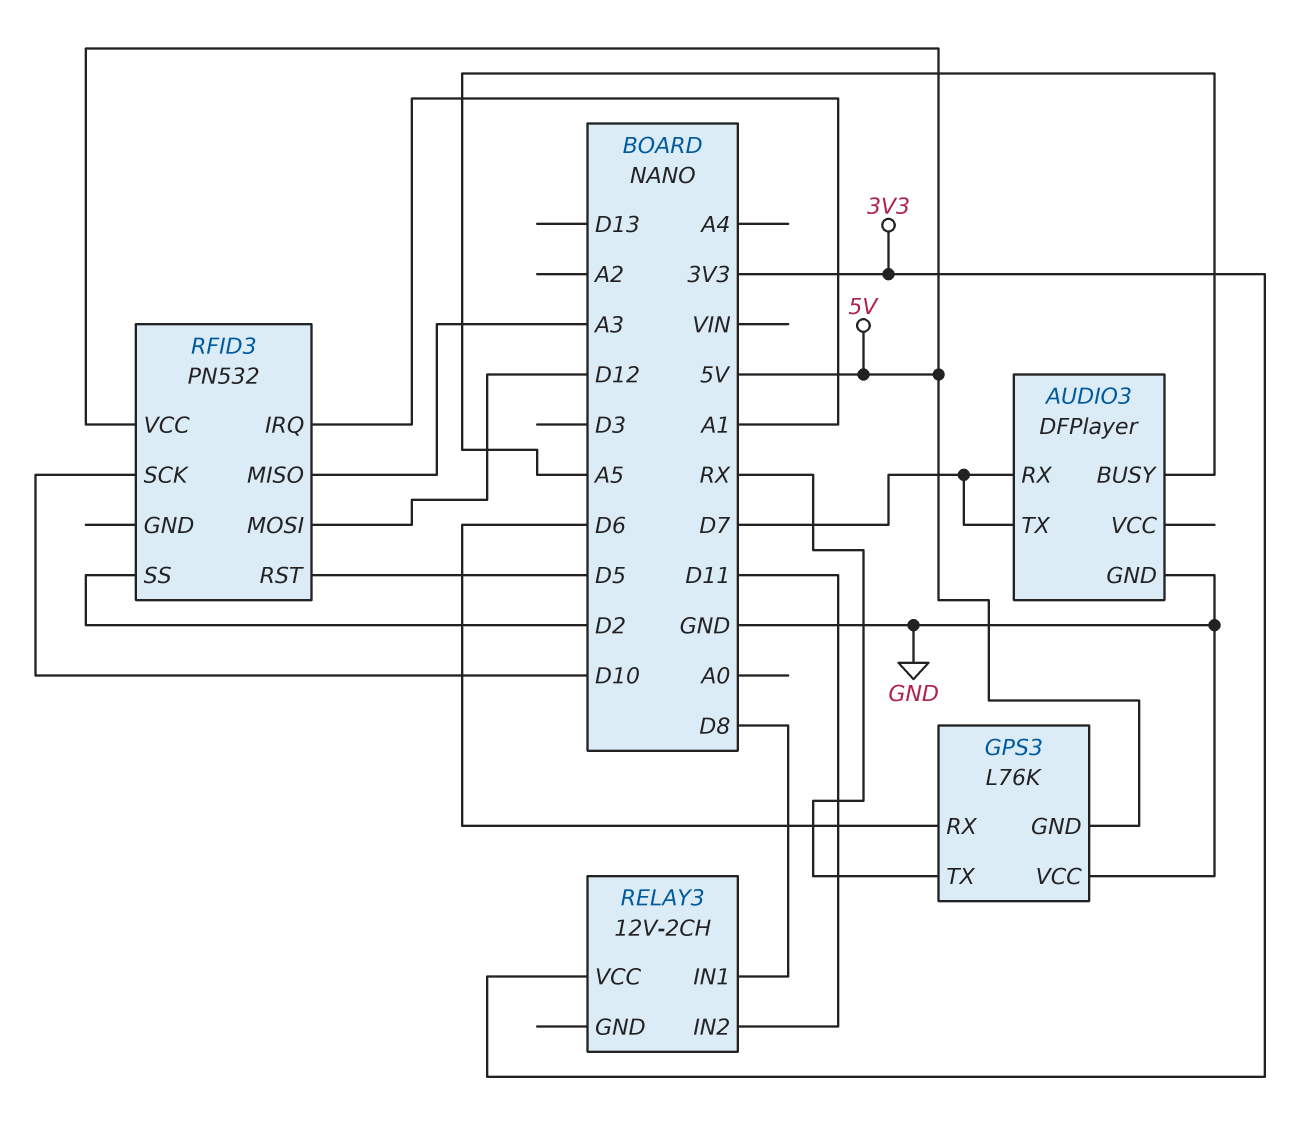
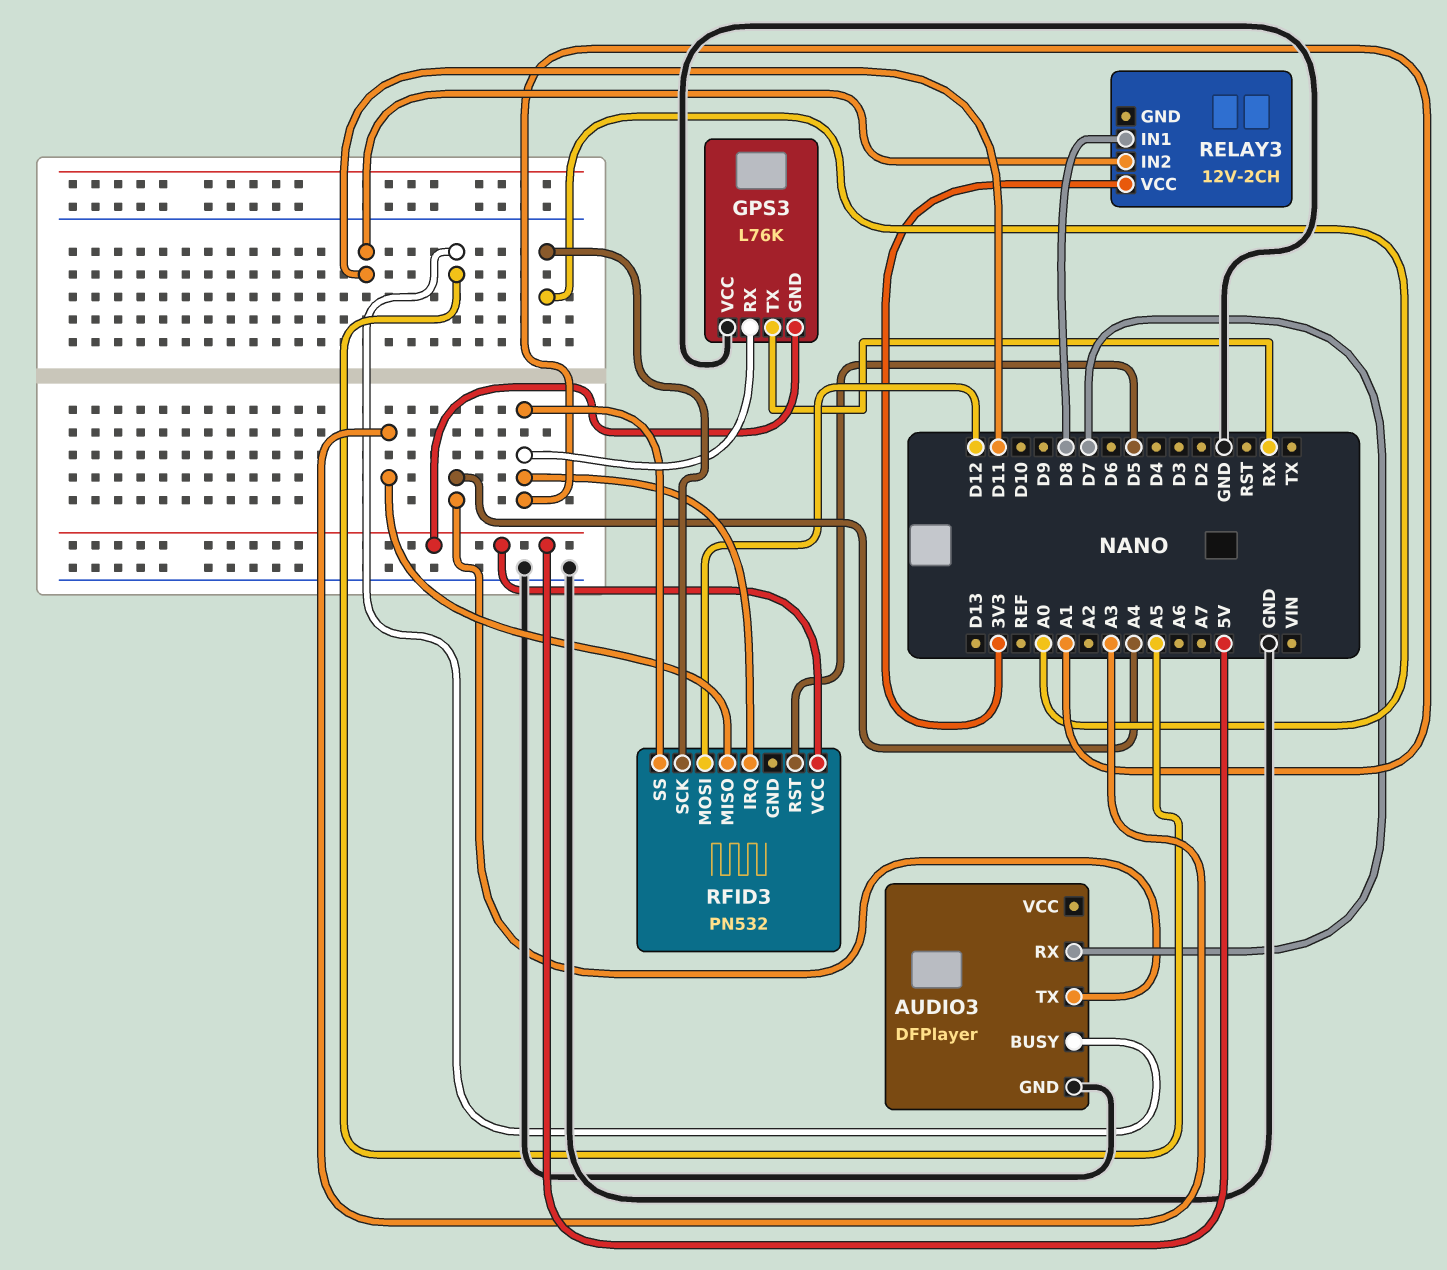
AUDIO3 pin TX: D7 -> A4
GPS3 pin RX: D6 -> A1
RFID3 pin SCK: D10 -> A0
RFID3 pin SS: D2 -> A1

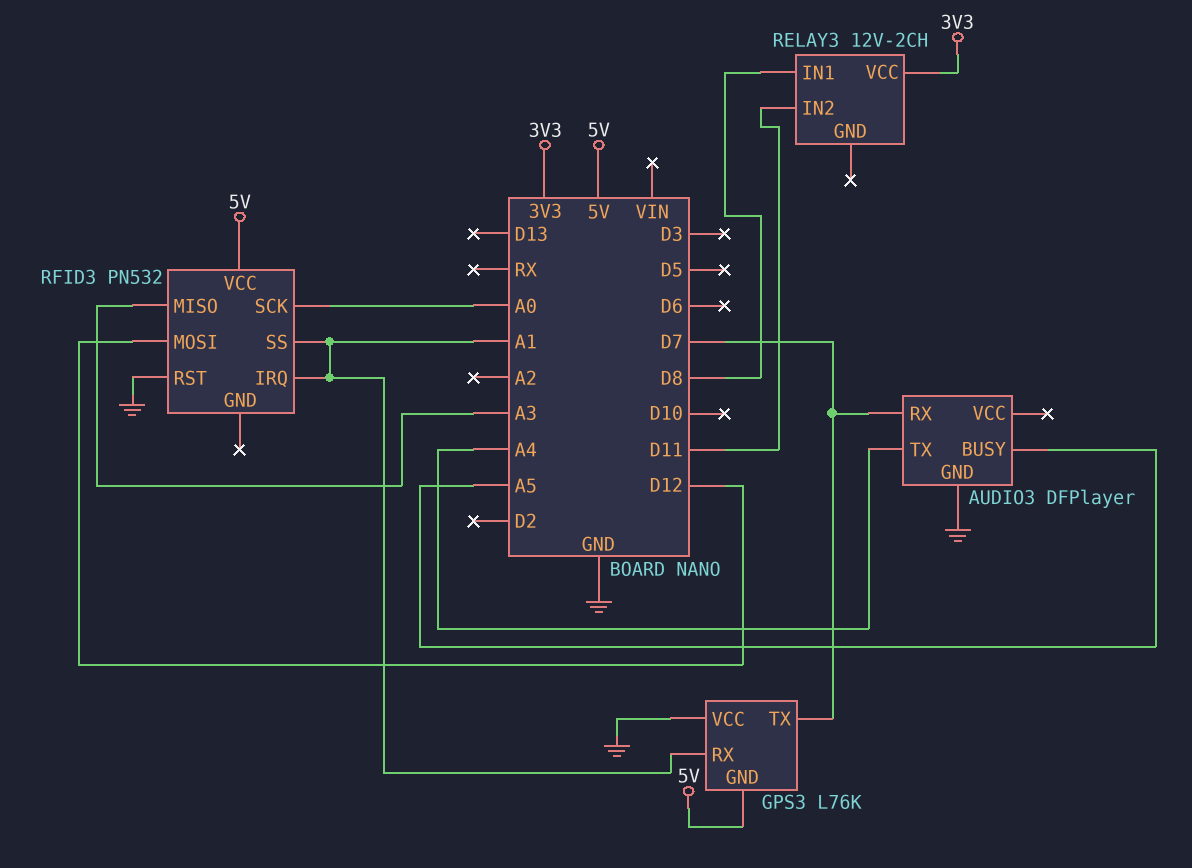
GPS3 pin TX: RX -> D7
RFID3 pin RST: D5 -> GND

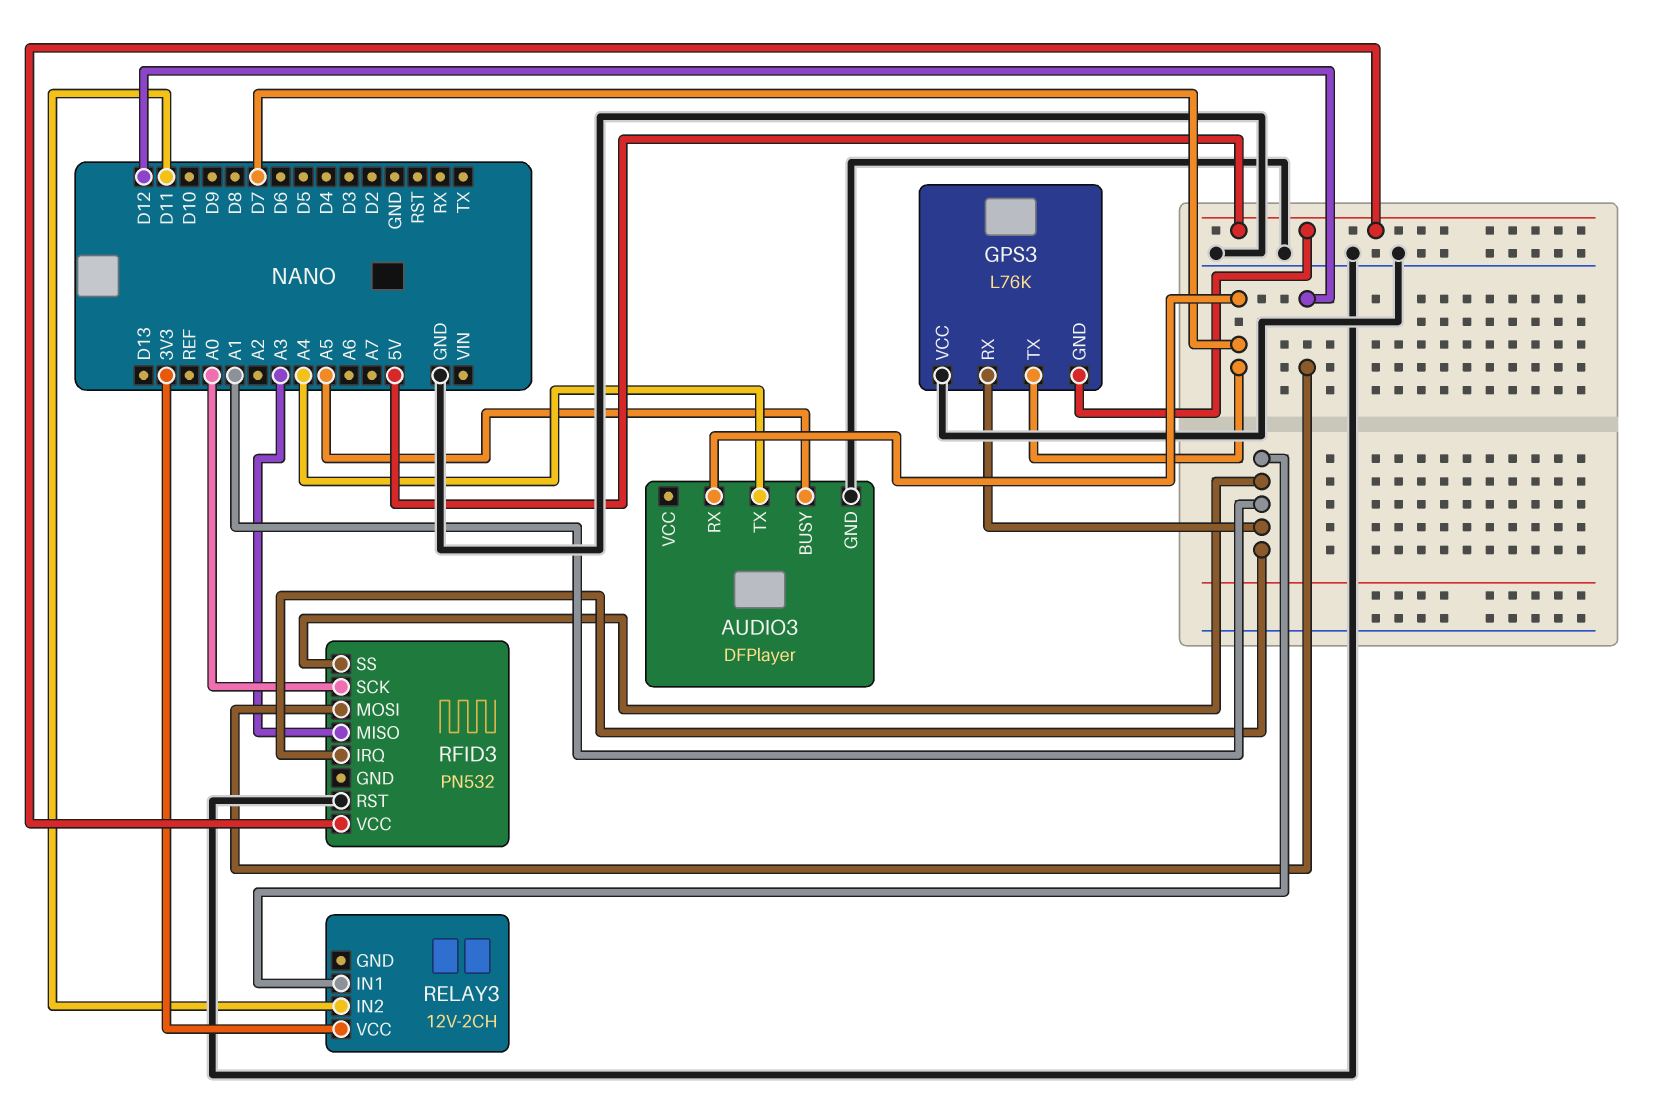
RELAY3 pin IN1: D8 -> A1

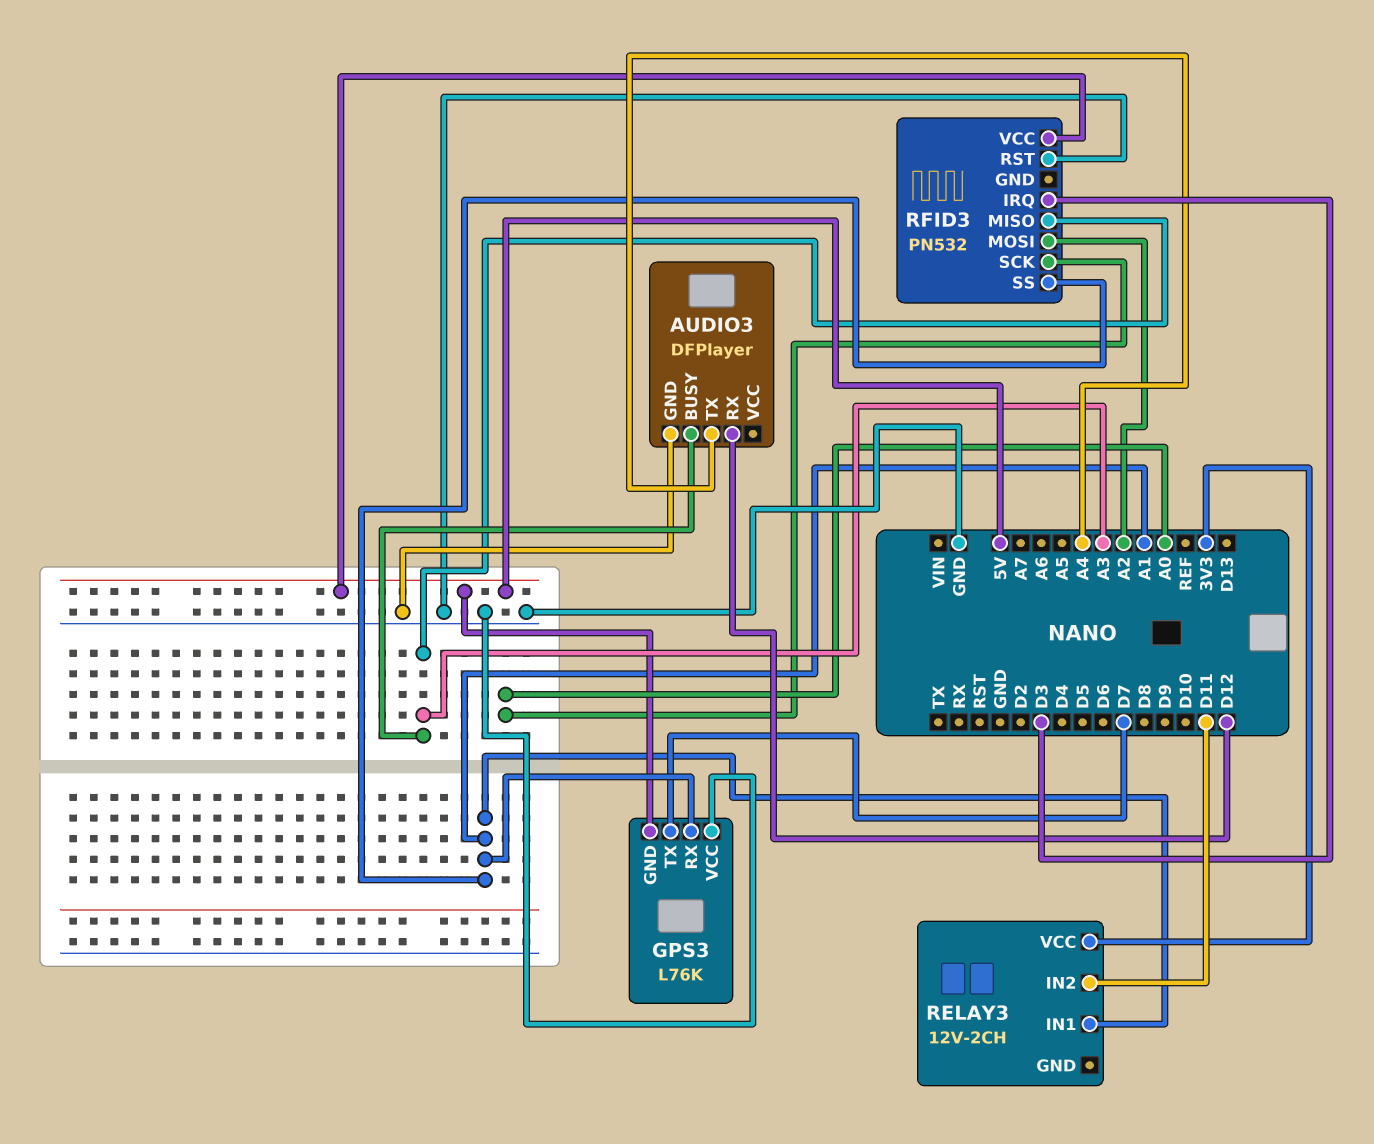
AUDIO3 pin BUSY: A5 -> A3
AUDIO3 pin RX: D7 -> D12
RFID3 pin IRQ: A1 -> D3
RFID3 pin MOSI: D12 -> A2

